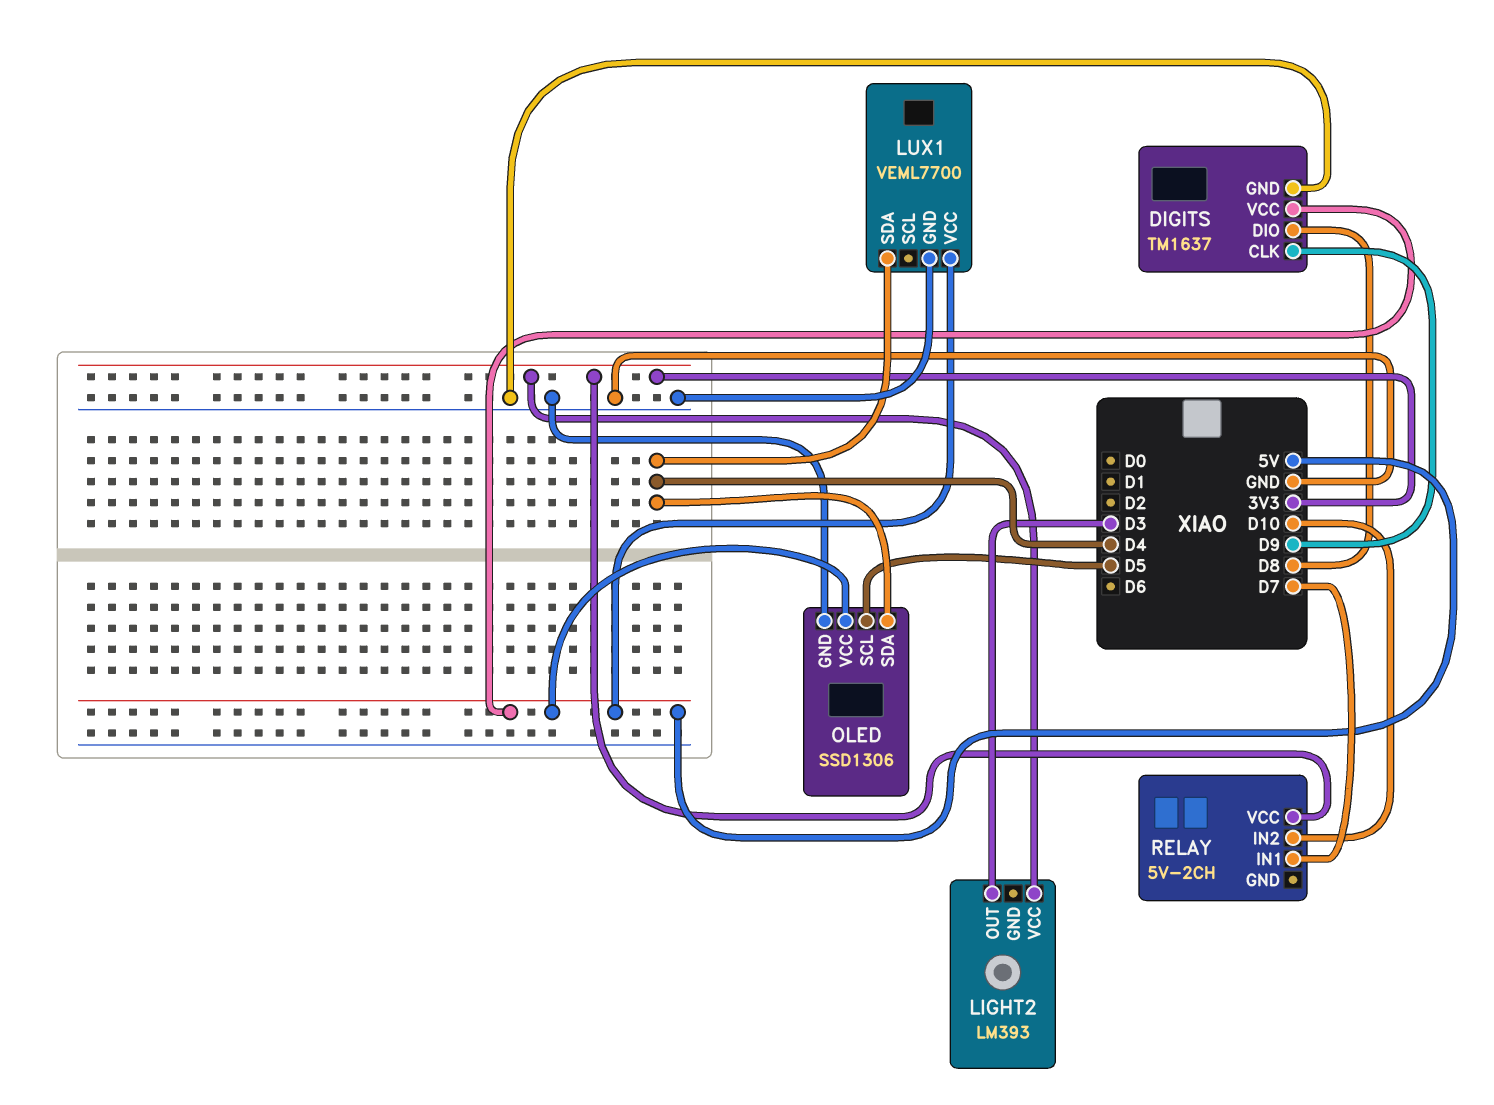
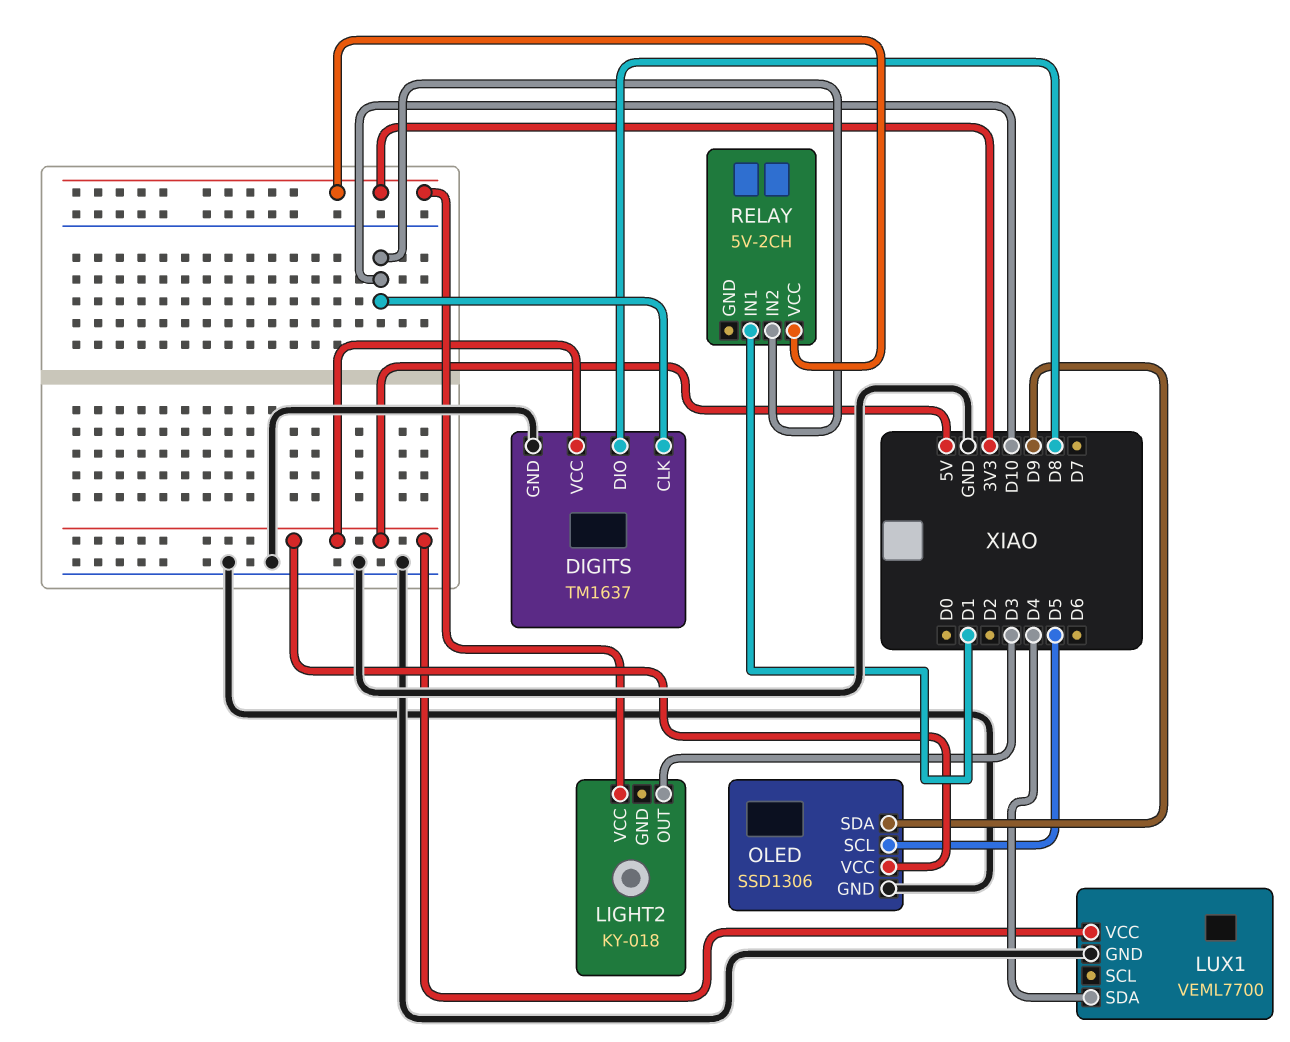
DIGITS pin CLK: D9 -> D10
LIGHT2: LM393 -> KY-018
OLED pin SDA: D4 -> D9
RELAY pin IN1: D7 -> D1

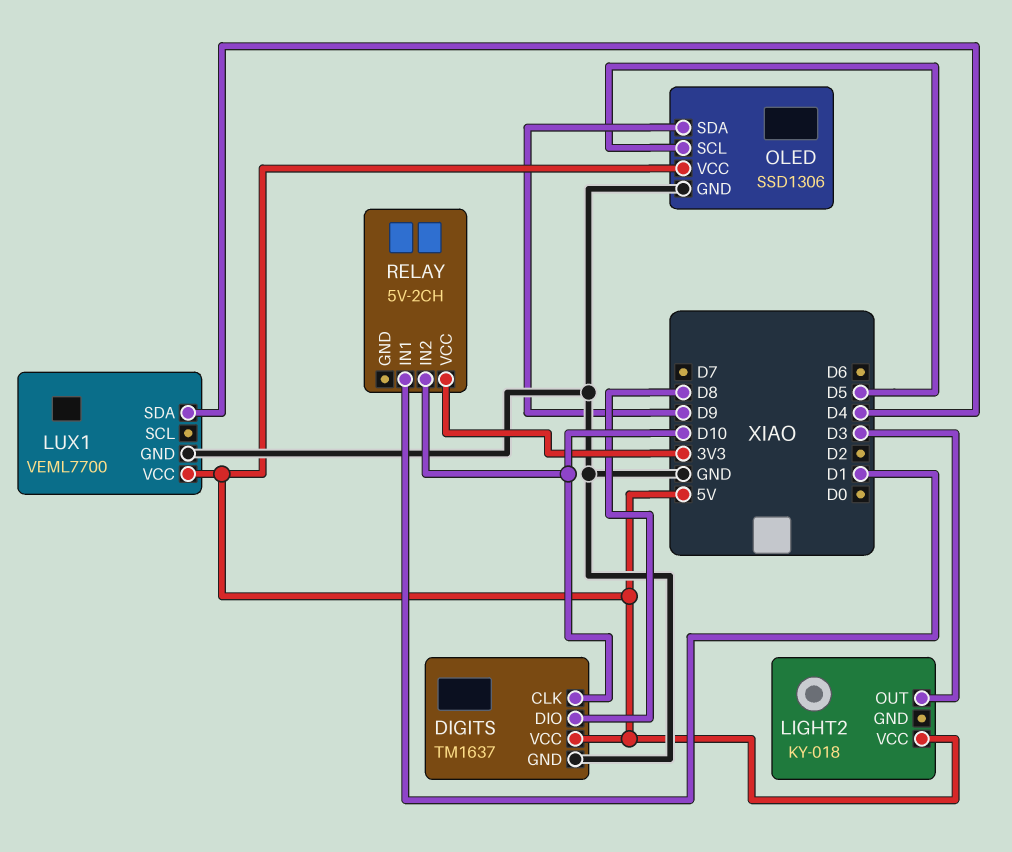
LIGHT2 pin VCC: 3V3 -> 5V

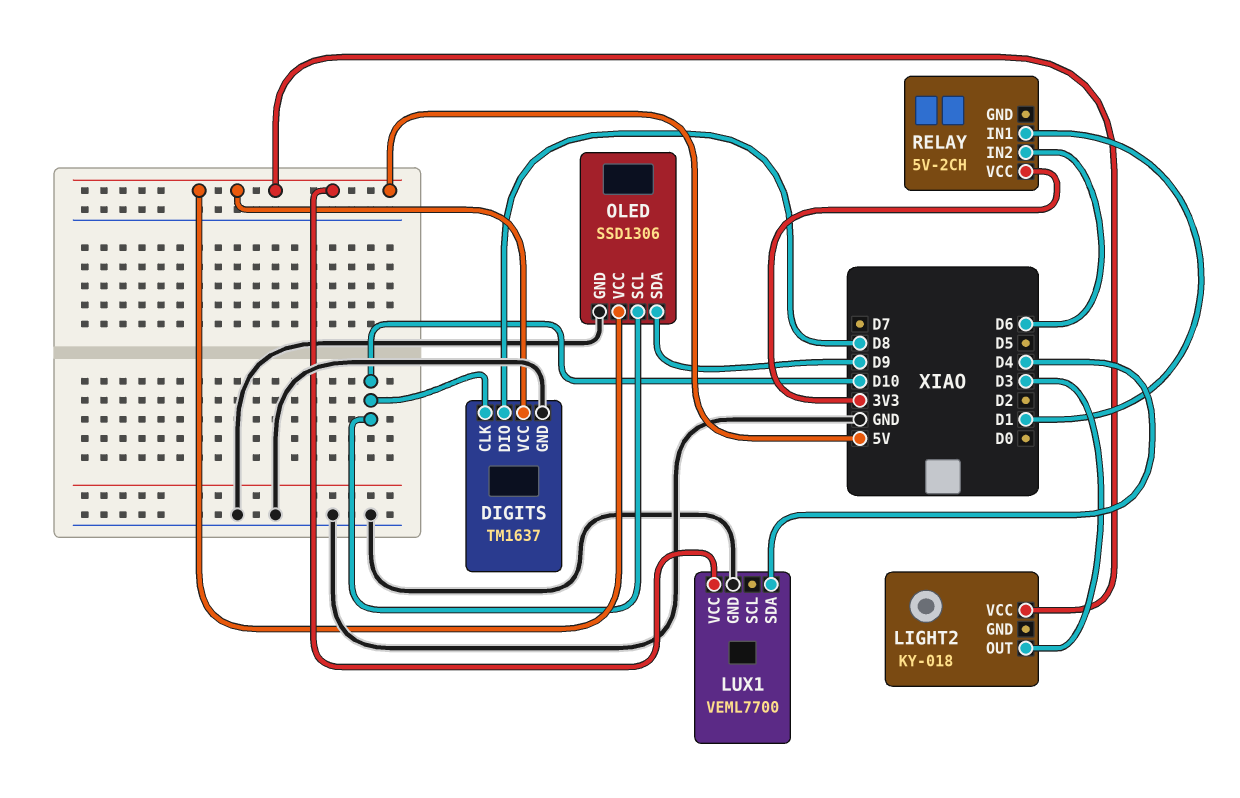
OLED pin SCL: D5 -> D10
RELAY pin IN2: D10 -> D6

